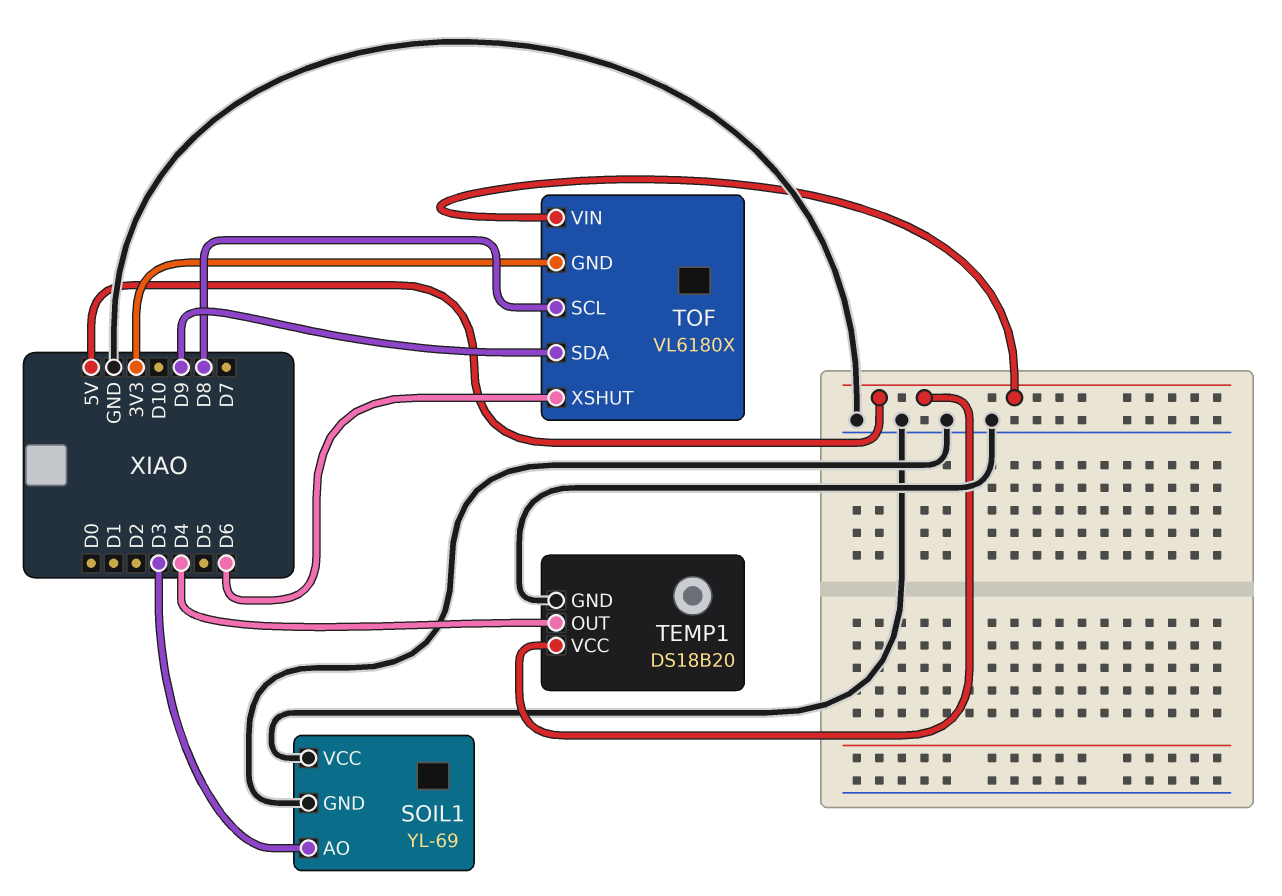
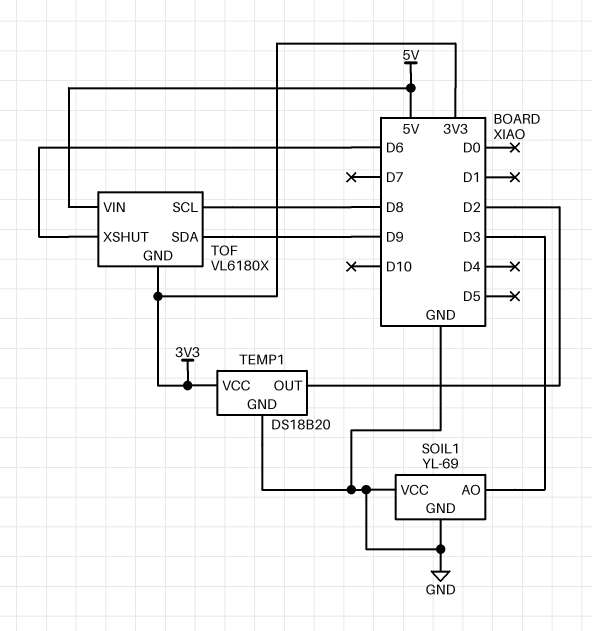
TEMP1 pin OUT: D4 -> D2
TEMP1 pin VCC: 5V -> 3V3

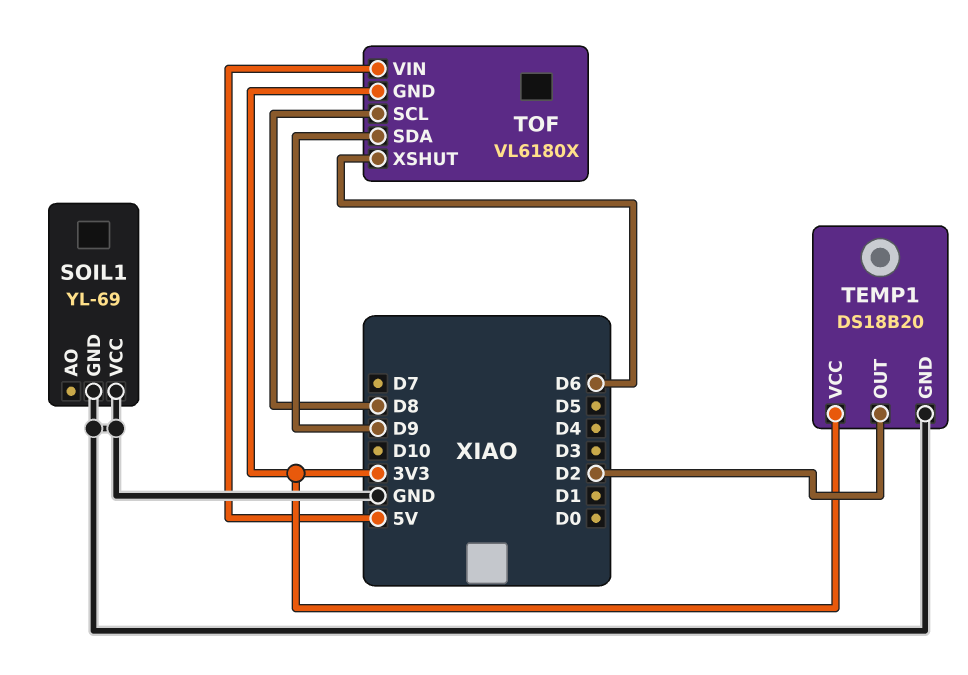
SOIL1 pin AO: D3 -> none

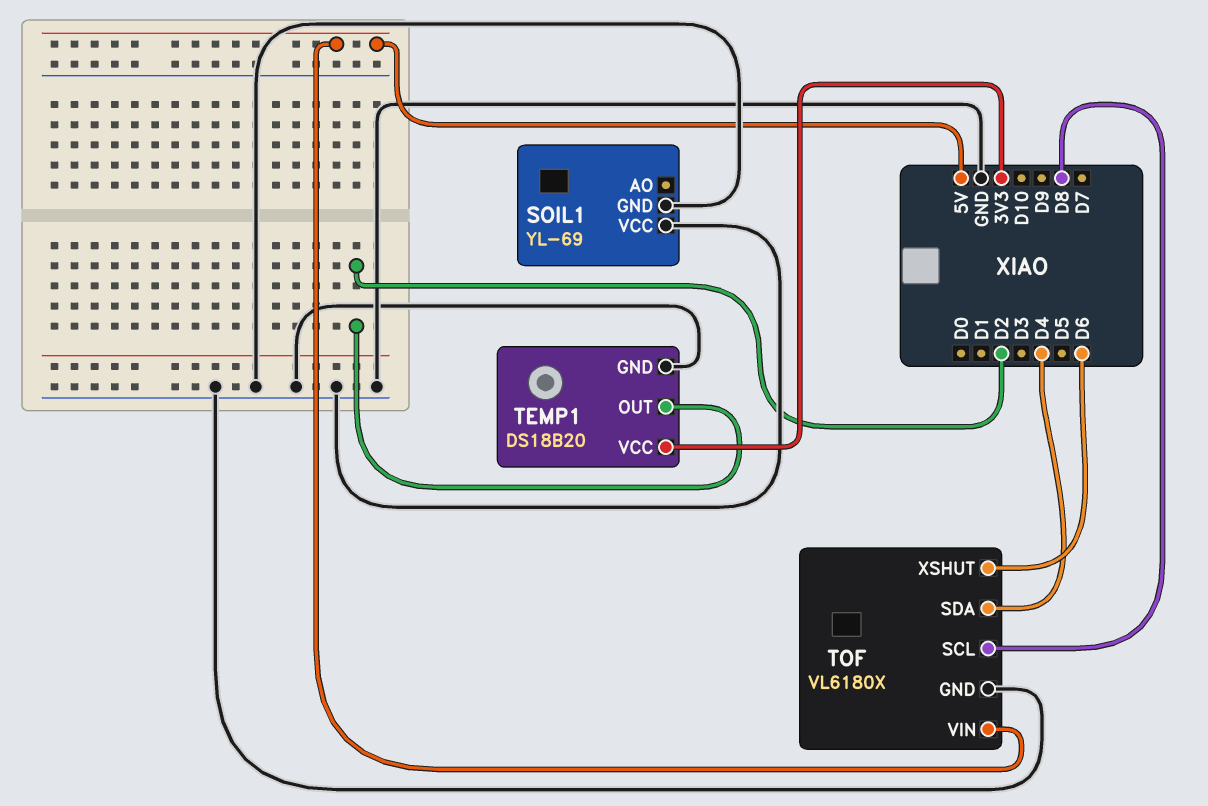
TOF pin GND: 3V3 -> GND
TOF pin SDA: D9 -> D4

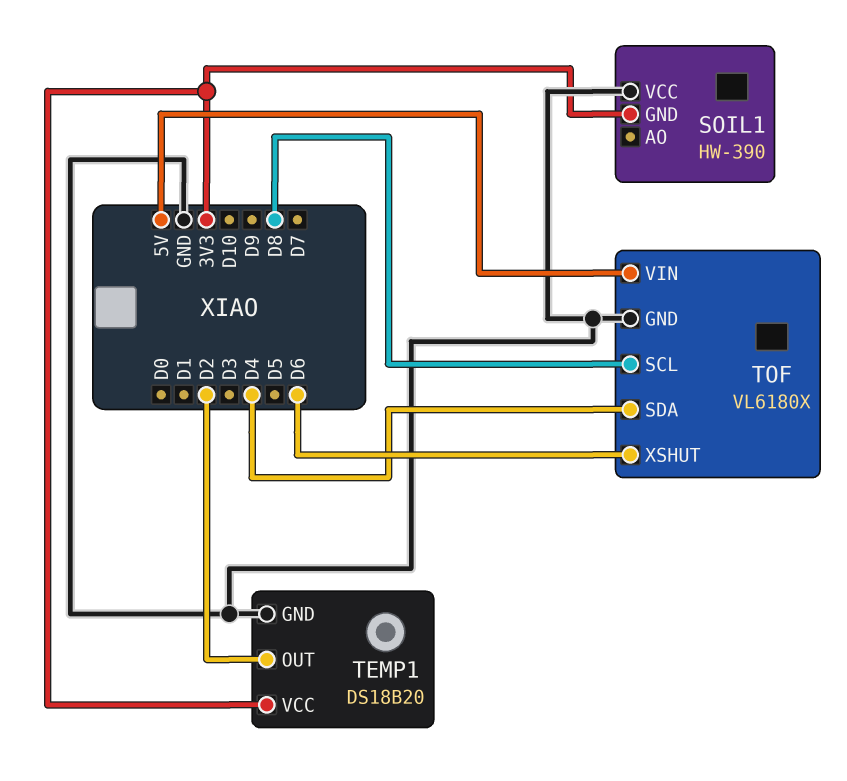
SOIL1: YL-69 -> HW-390
SOIL1 pin GND: GND -> 3V3

